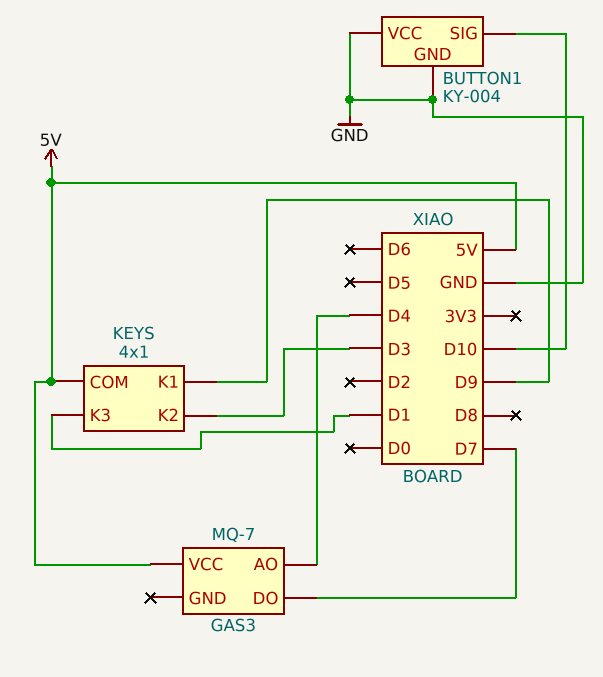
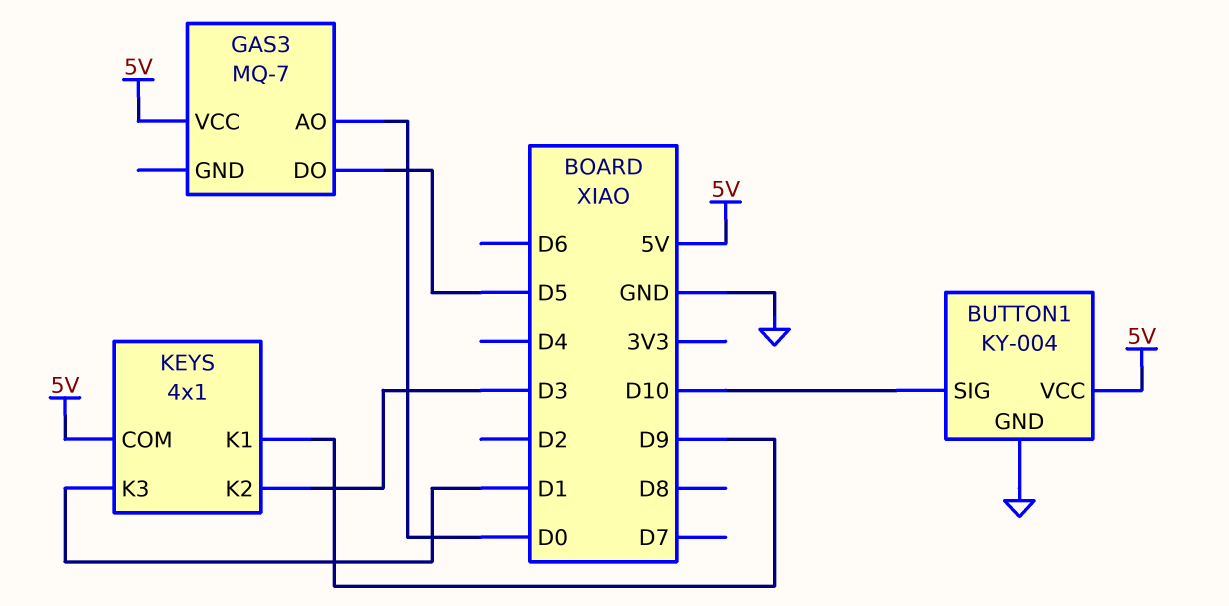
BUTTON1 pin VCC: GND -> 5V
GAS3 pin AO: D4 -> D0
GAS3 pin DO: D7 -> D5

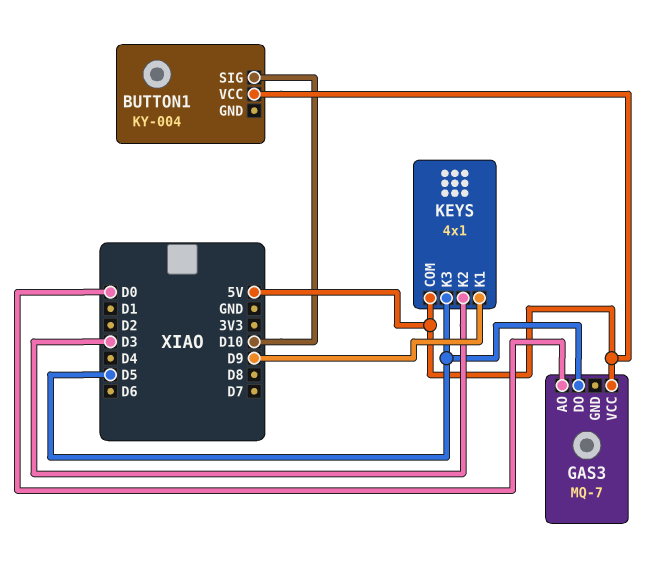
BUTTON1 pin GND: GND -> none
KEYS pin K3: D1 -> D5

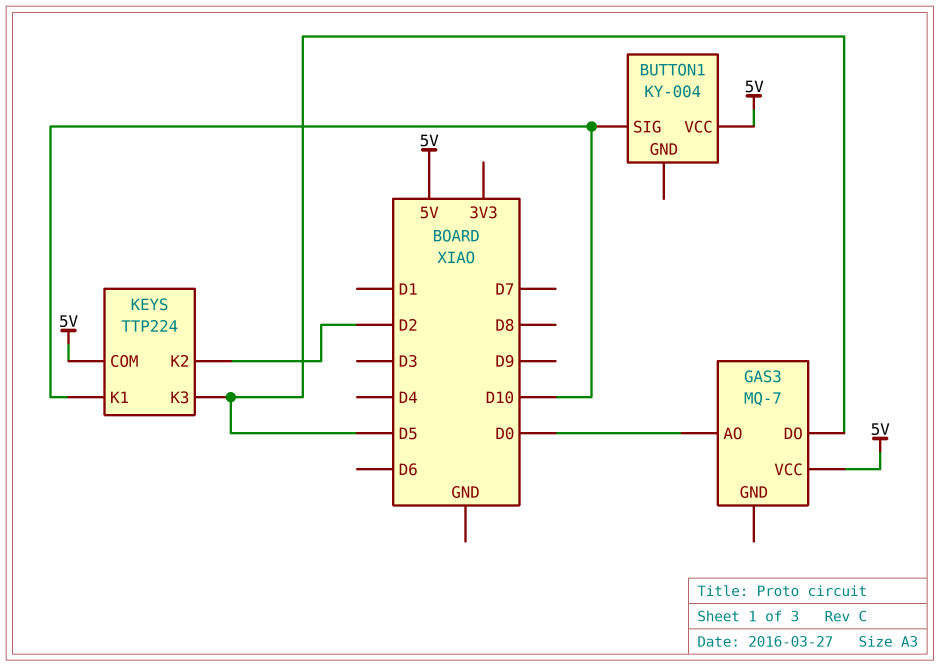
KEYS: 4x1 -> TTP224
KEYS pin K1: D9 -> D10
KEYS pin K2: D3 -> D2

